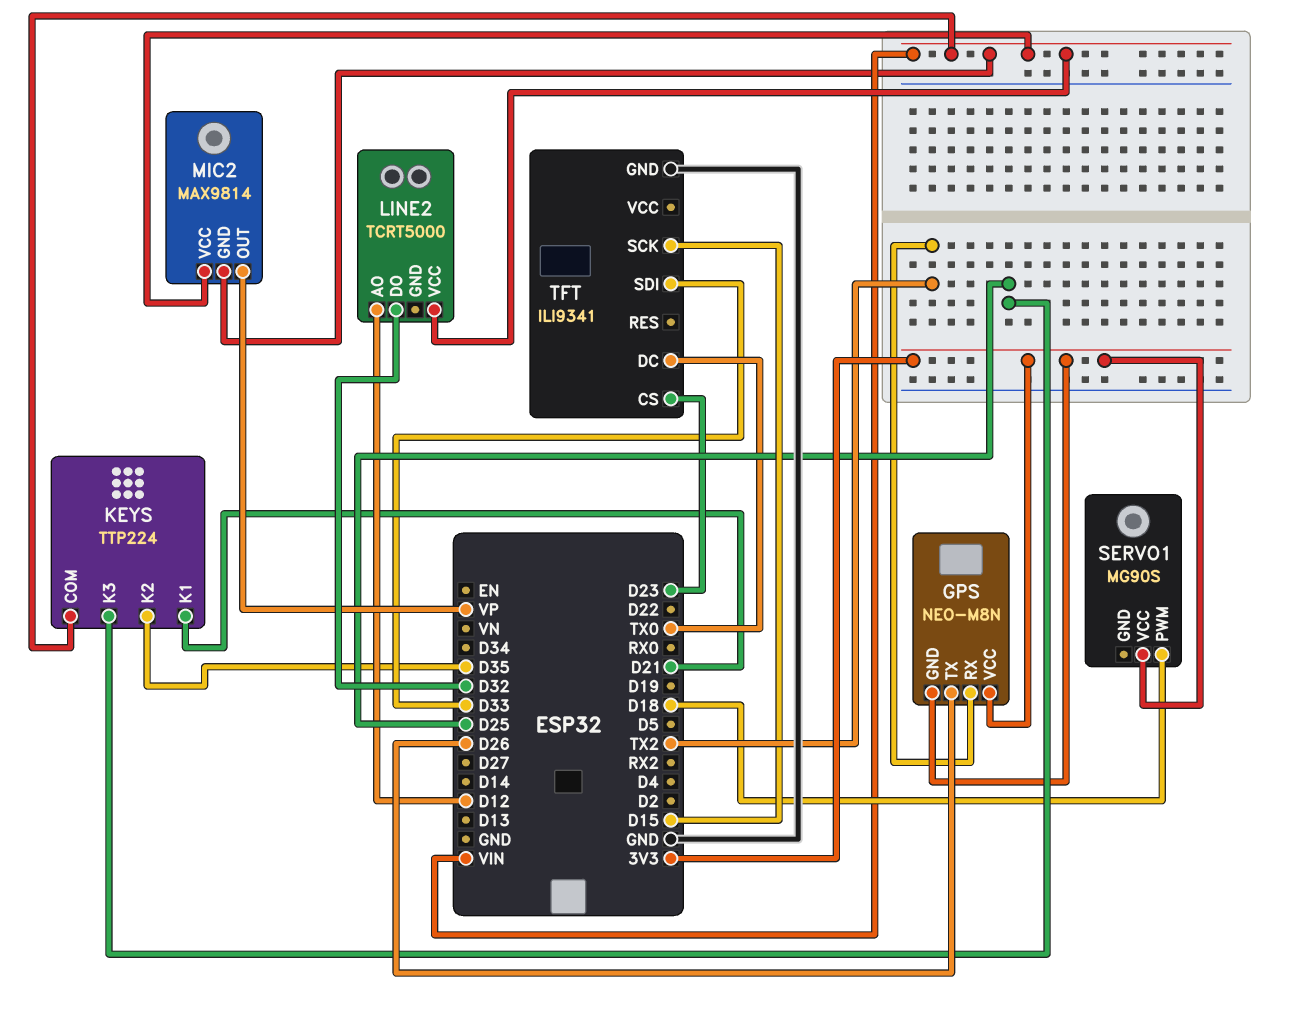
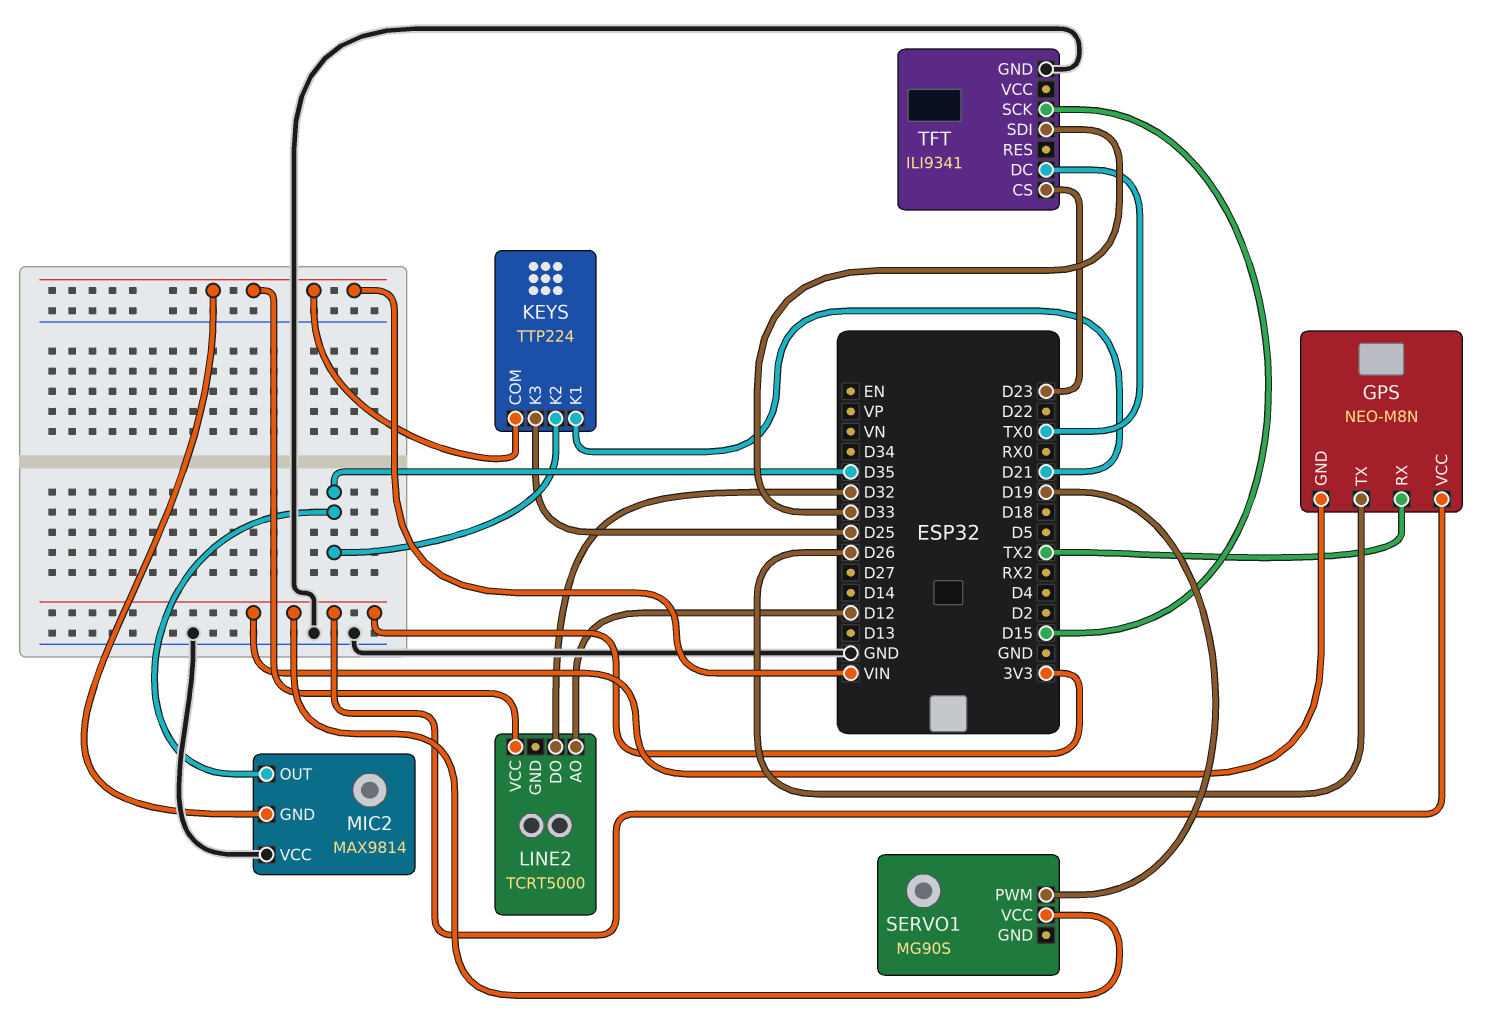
MIC2 pin OUT: VP -> D35
MIC2 pin VCC: VIN -> GND
SERVO1 pin PWM: D18 -> D19

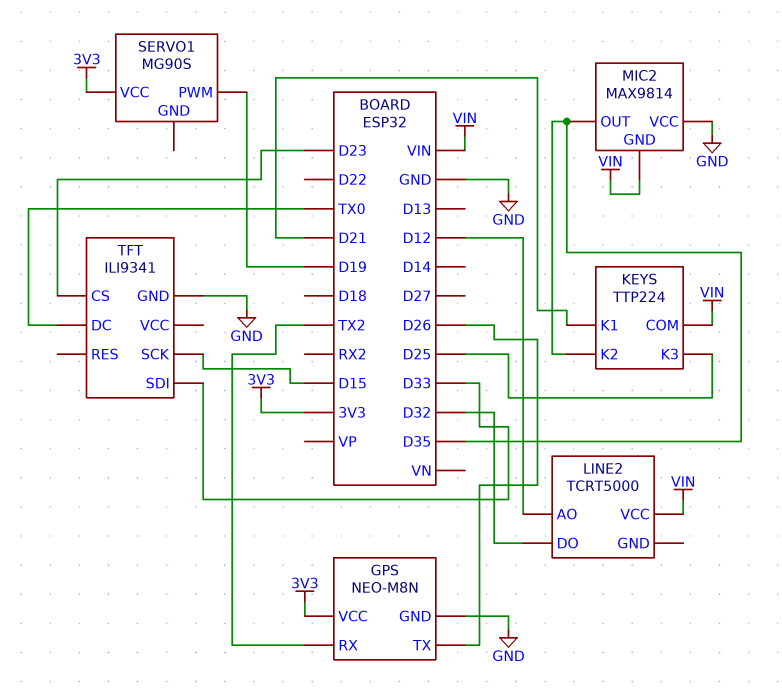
GPS pin GND: 3V3 -> GND

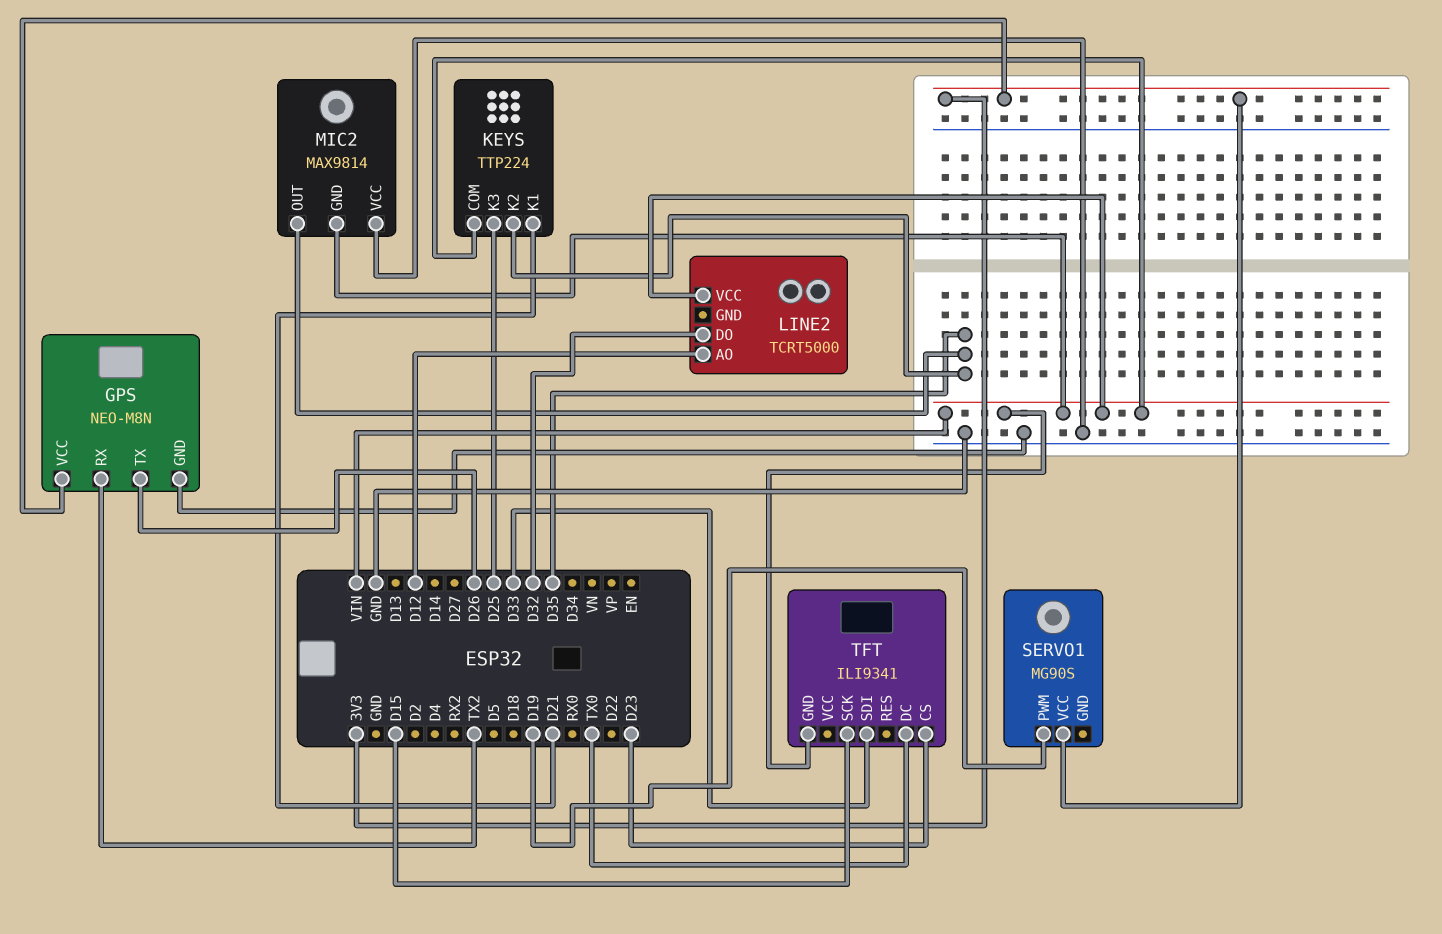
TFT pin GND: GND -> VIN

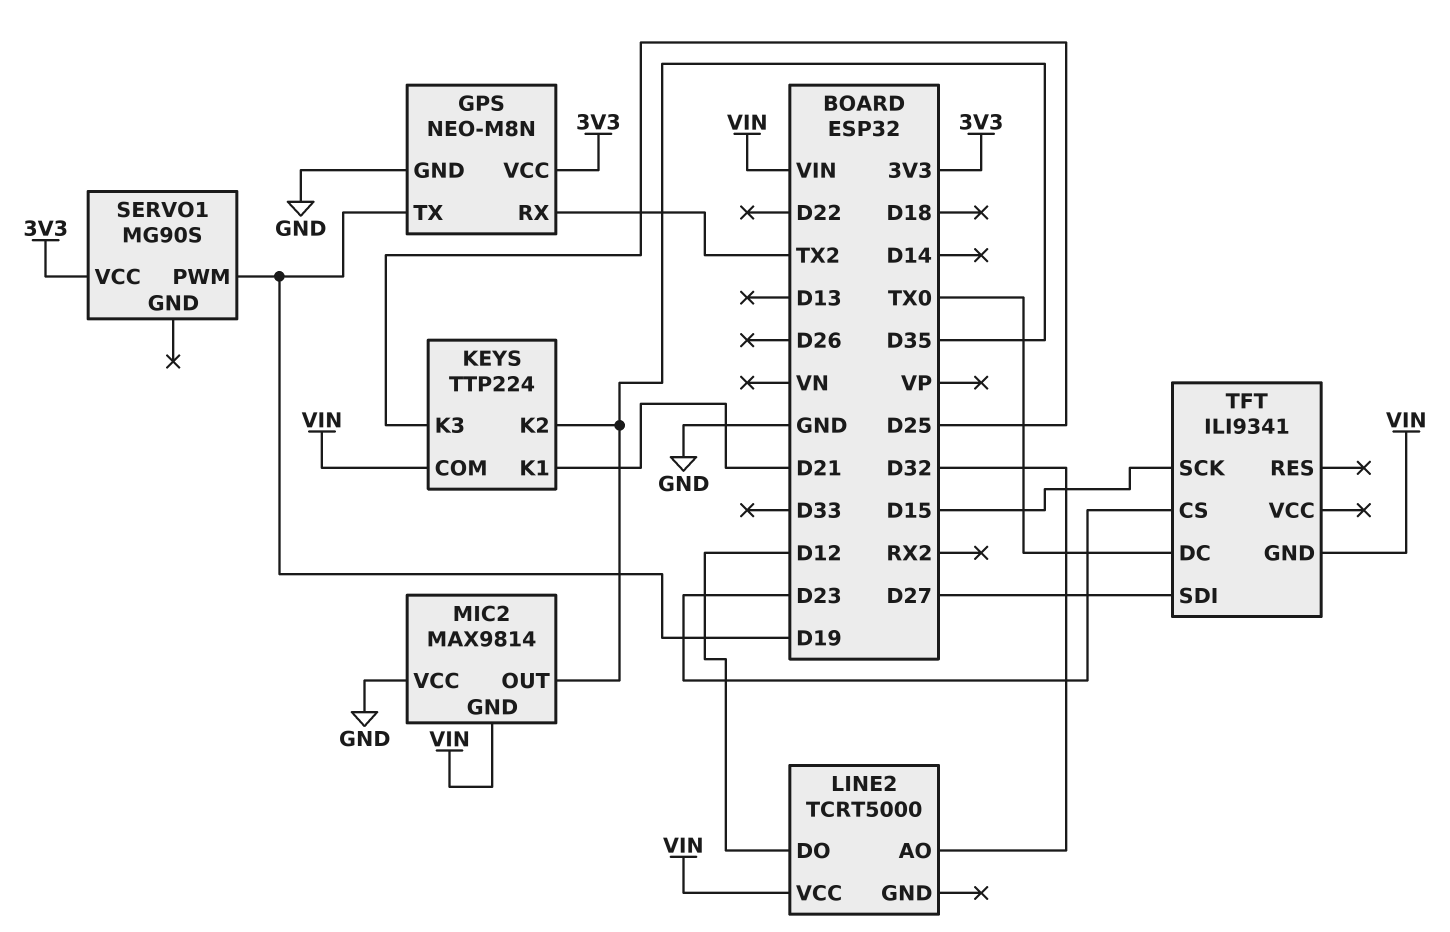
GPS pin TX: D26 -> D19
LINE2 pin AO: D12 -> D32
LINE2 pin DO: D32 -> D12
TFT pin SDI: D33 -> D27

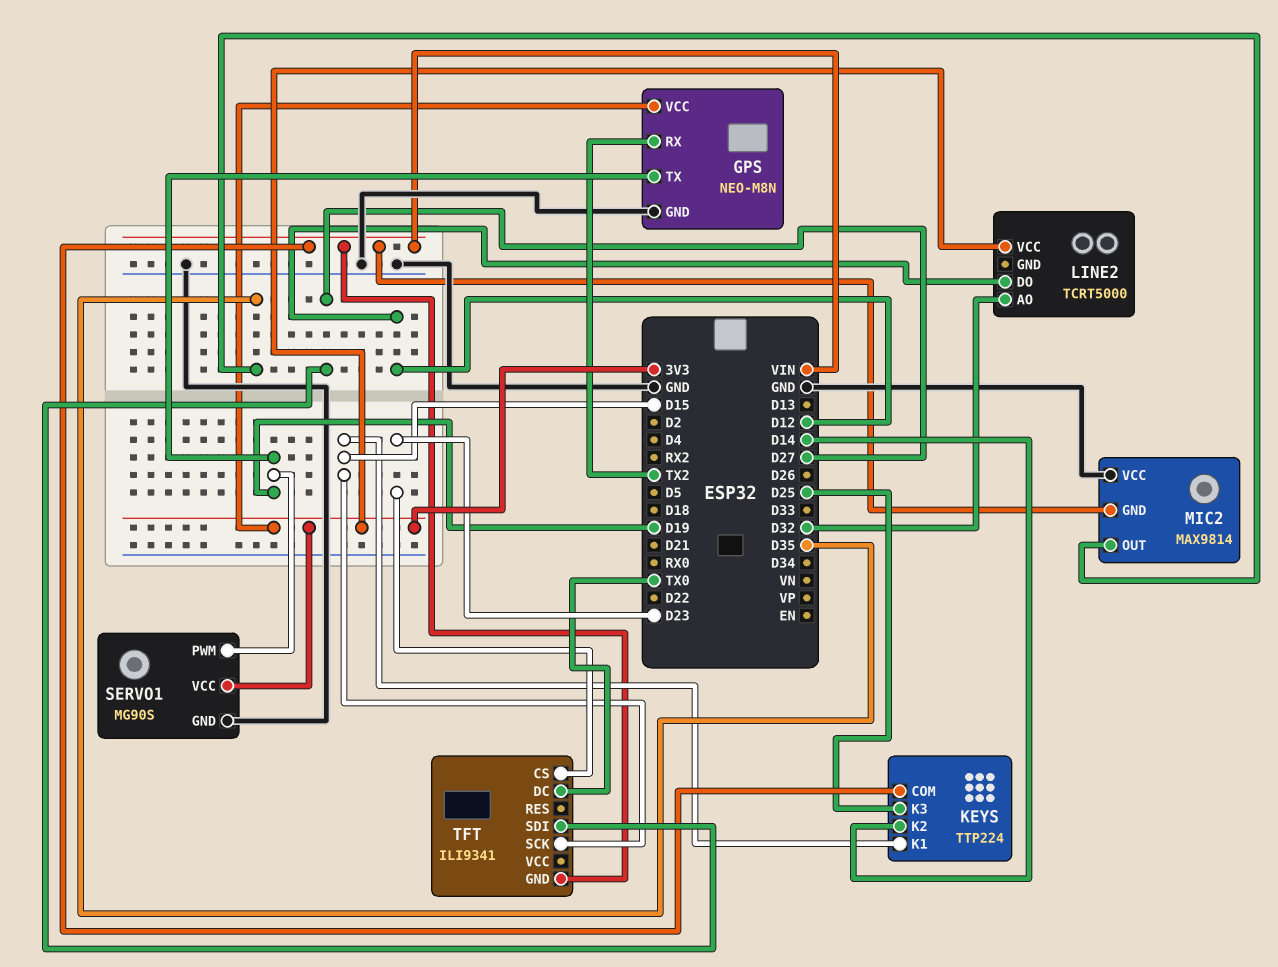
KEYS pin K1: D21 -> D15
KEYS pin K2: D35 -> D14
LINE2 pin VCC: VIN -> 3V3
SERVO1 pin GND: none -> GND

